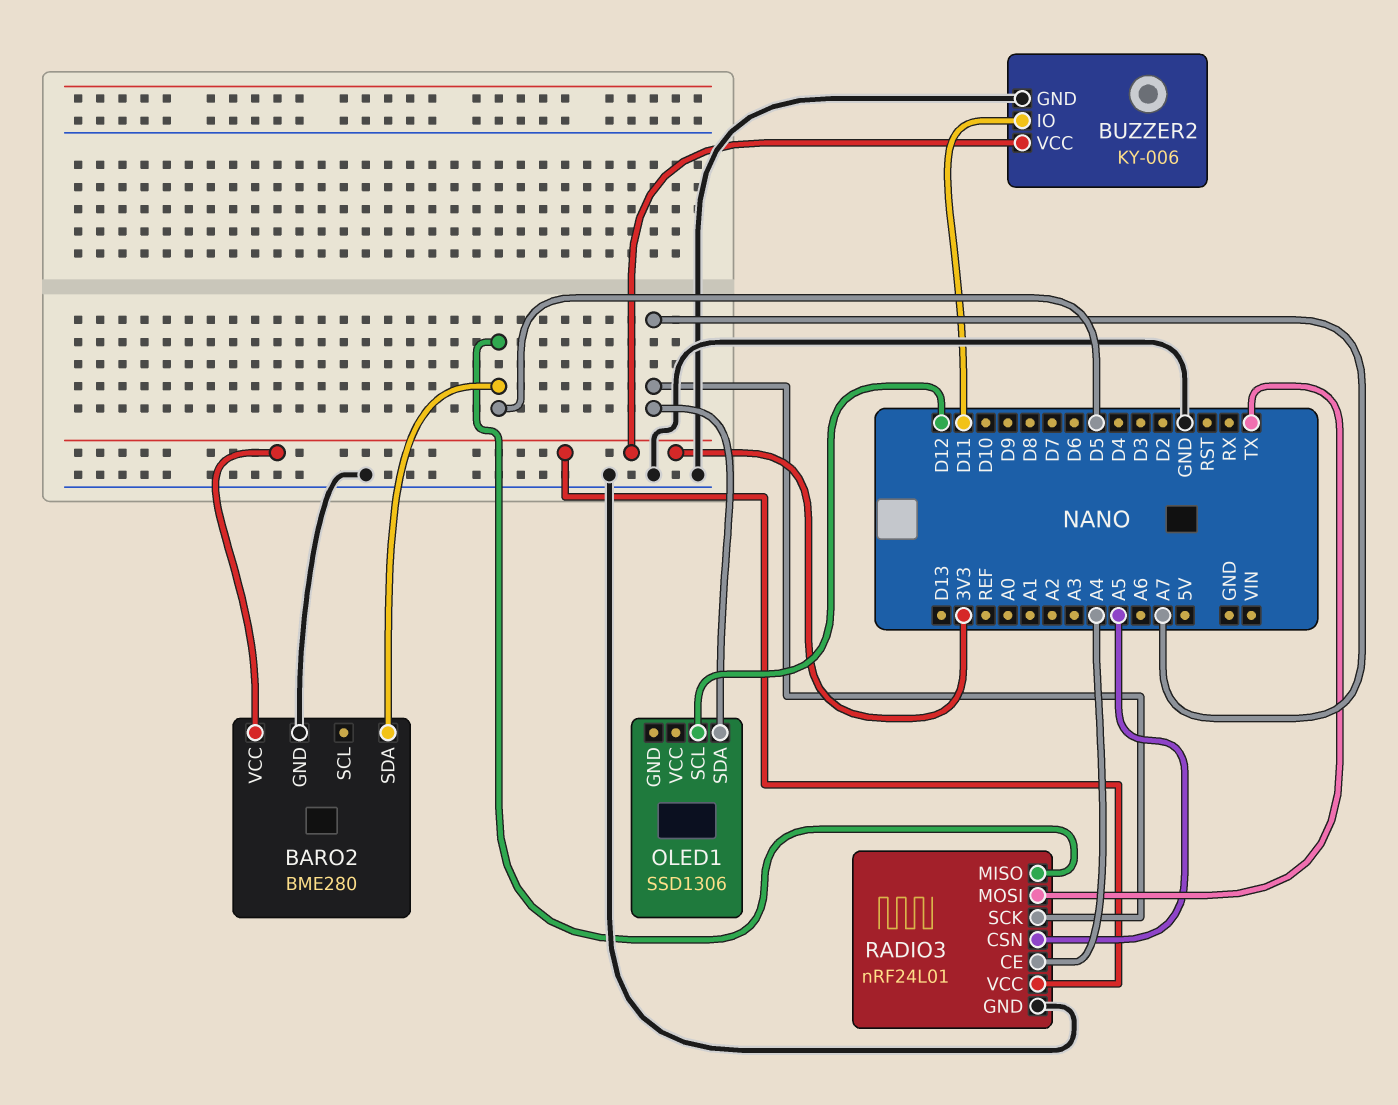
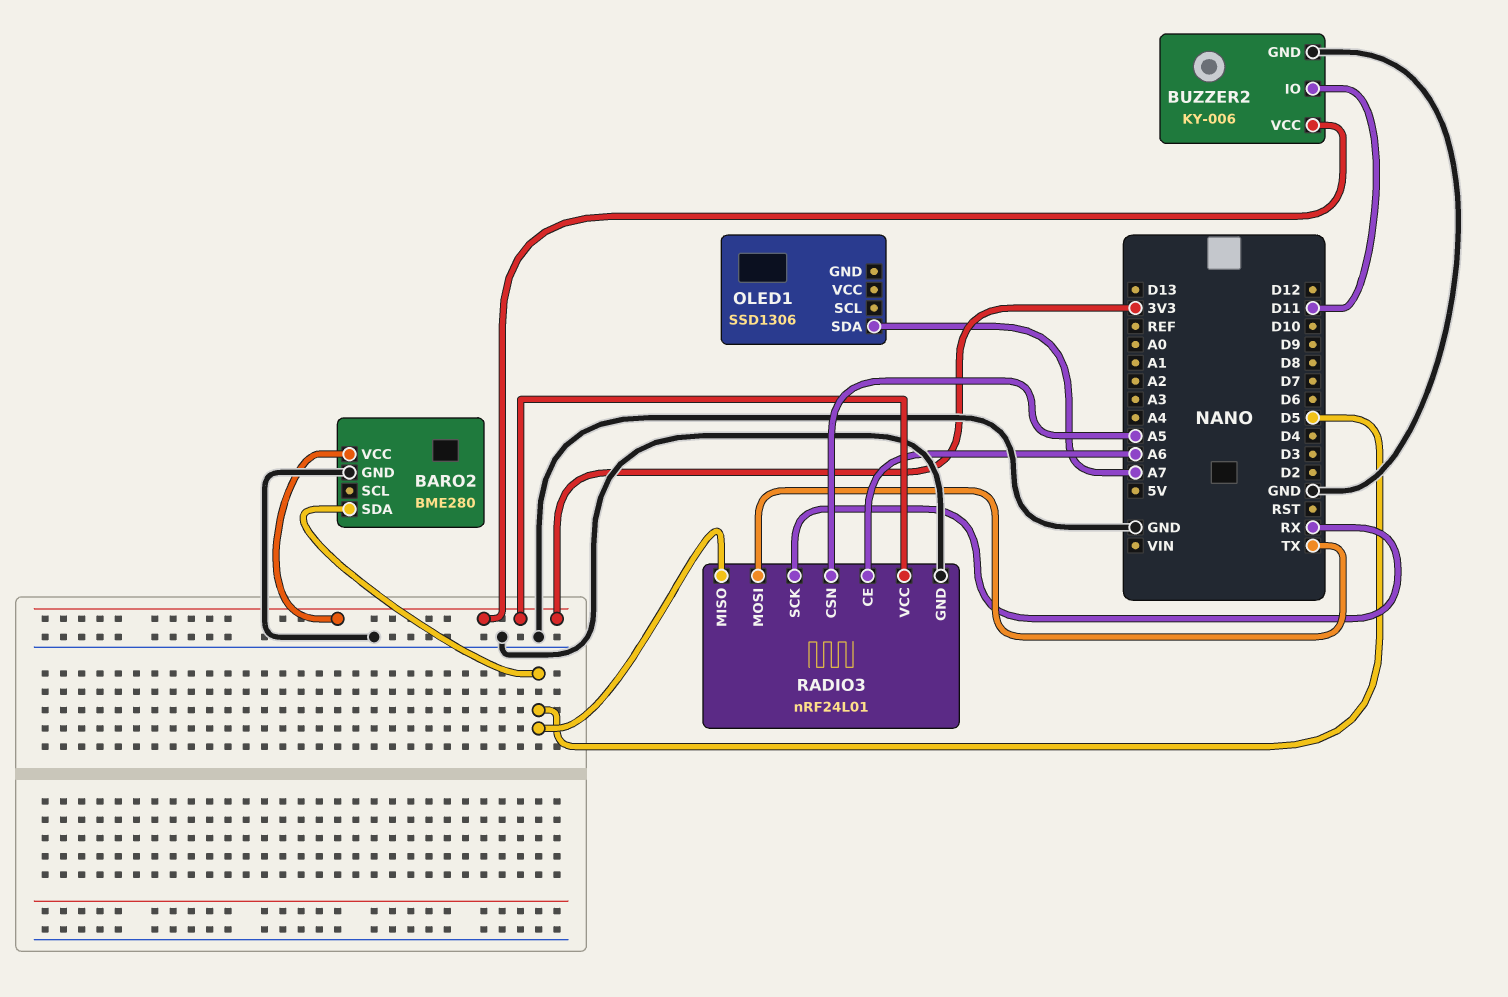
OLED1 pin SCL: D12 -> none
RADIO3 pin CE: A4 -> A6
RADIO3 pin SCK: A7 -> RX

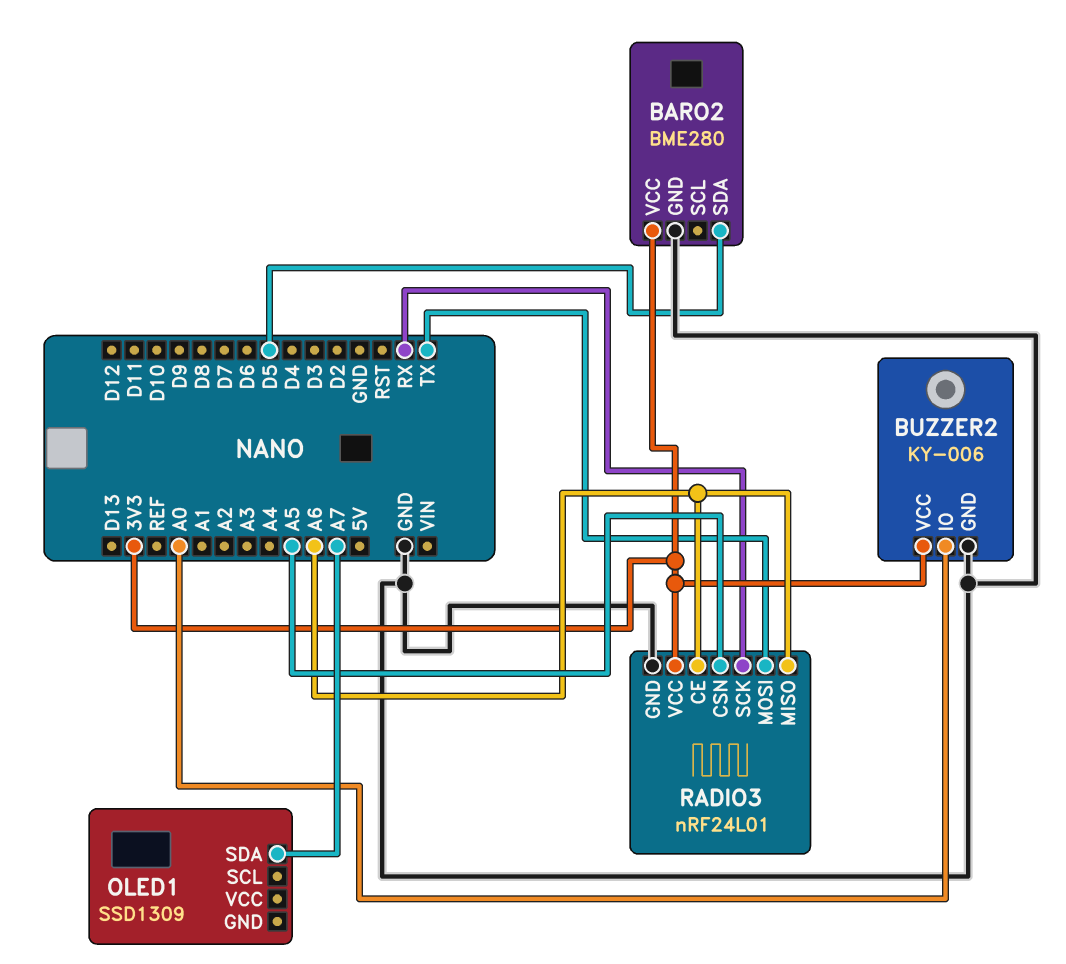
BUZZER2 pin IO: D11 -> A0
OLED1: SSD1306 -> SSD1309
RADIO3 pin MISO: D5 -> A6

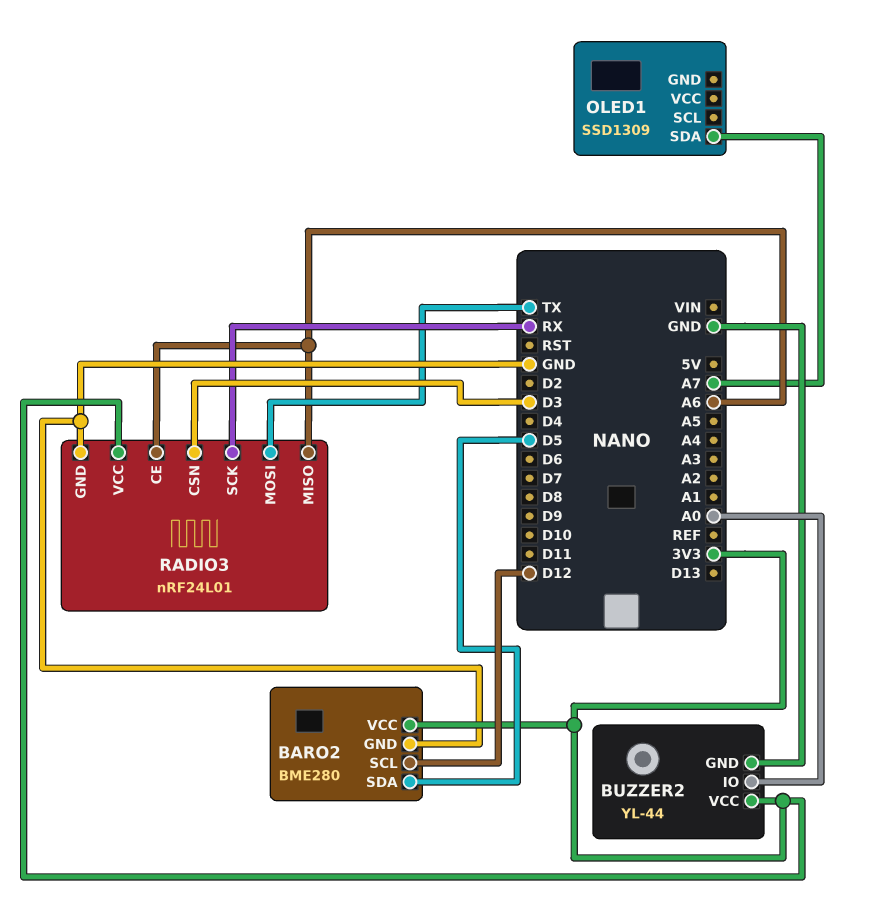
BARO2 pin SCL: none -> D12
BUZZER2: KY-006 -> YL-44
RADIO3 pin CSN: A5 -> D3

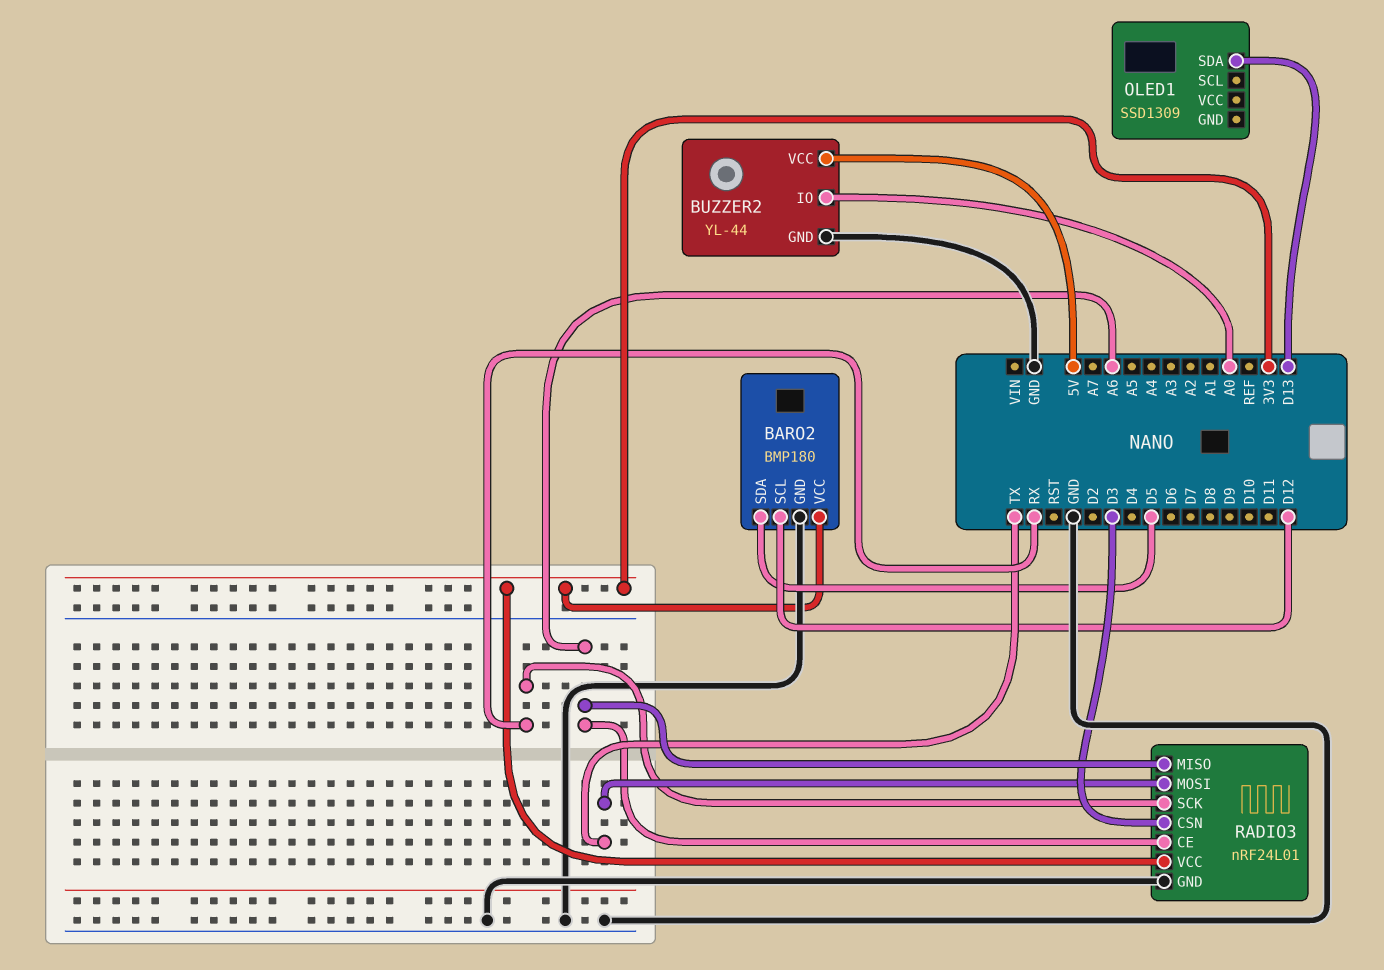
BARO2: BME280 -> BMP180
BUZZER2 pin VCC: 3V3 -> 5V
OLED1 pin SDA: A7 -> D13

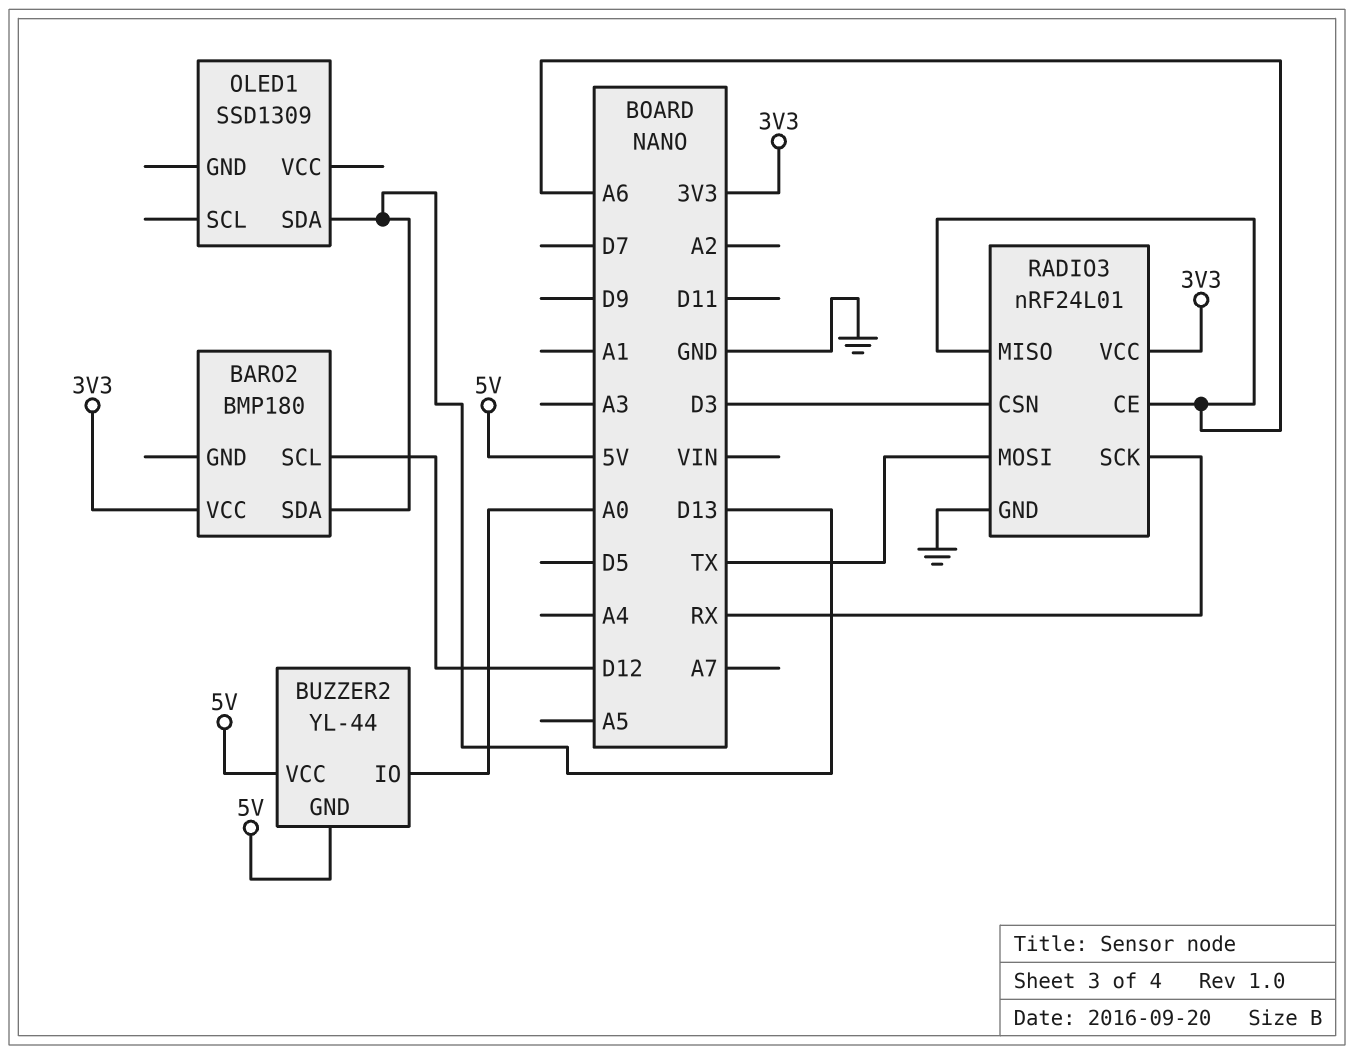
BARO2 pin GND: GND -> none
BARO2 pin SDA: D5 -> D13
BUZZER2 pin GND: GND -> 5V

